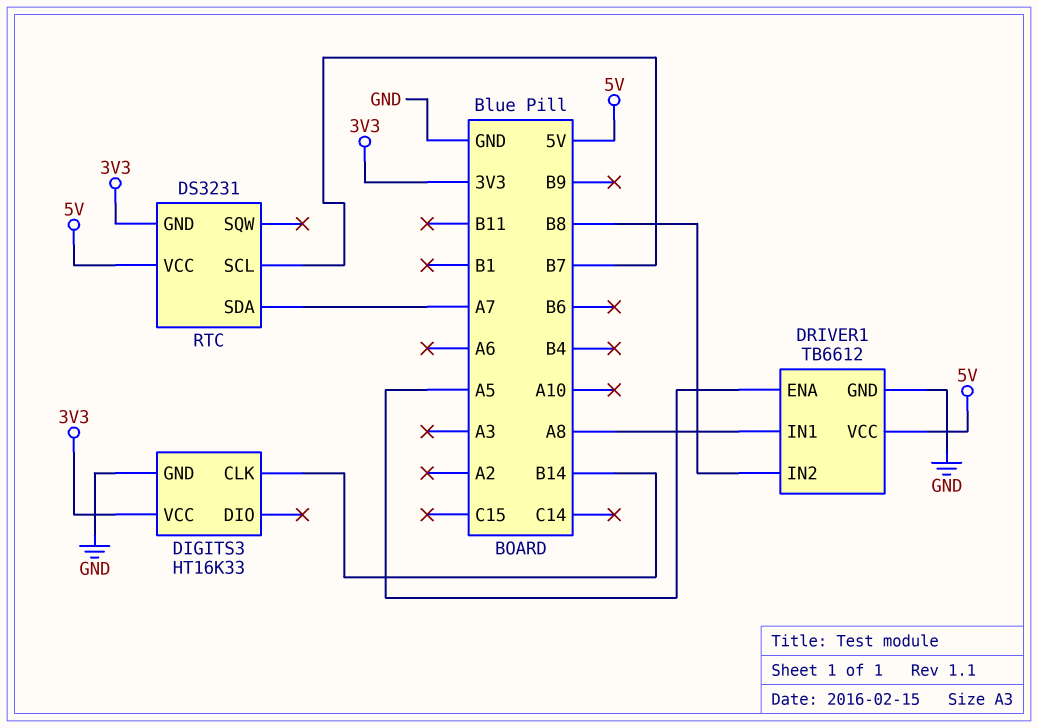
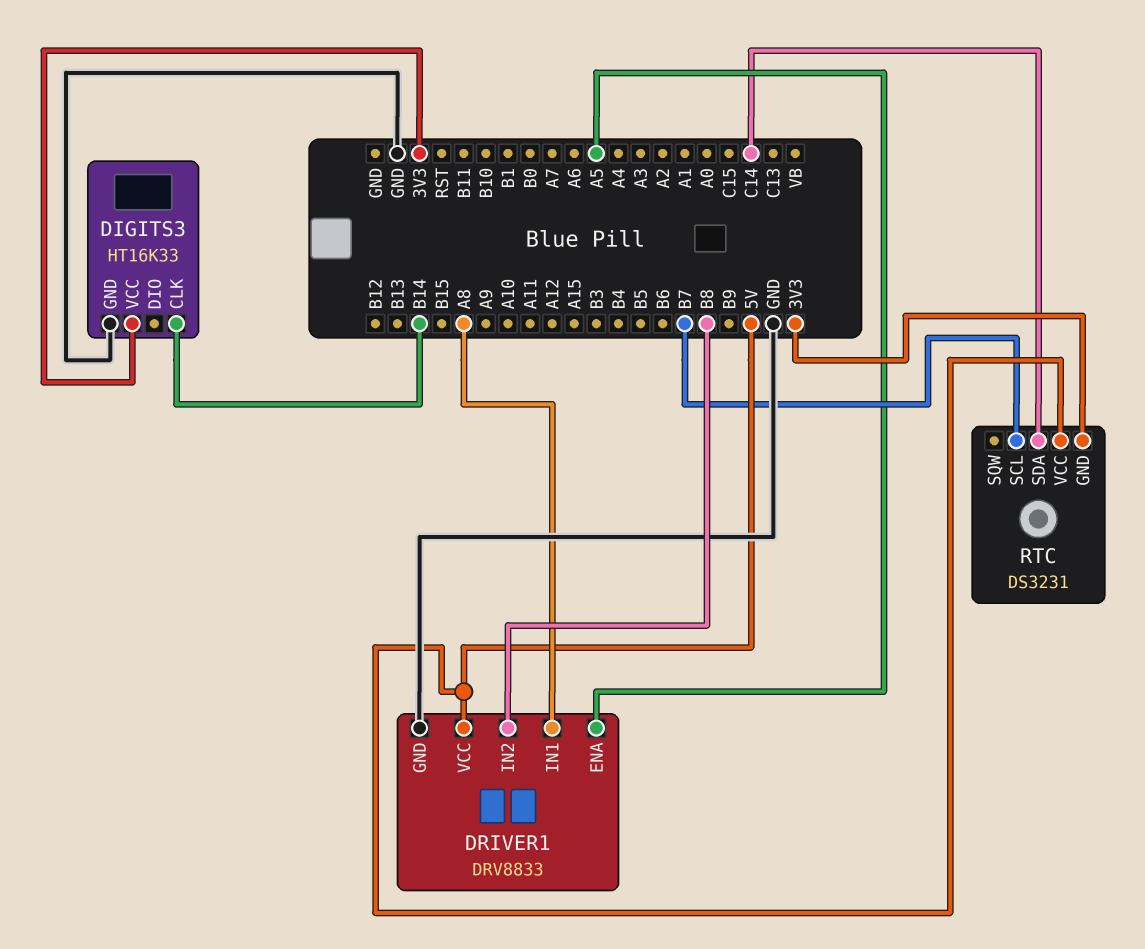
DRIVER1: TB6612 -> DRV8833
RTC pin SDA: A7 -> C14

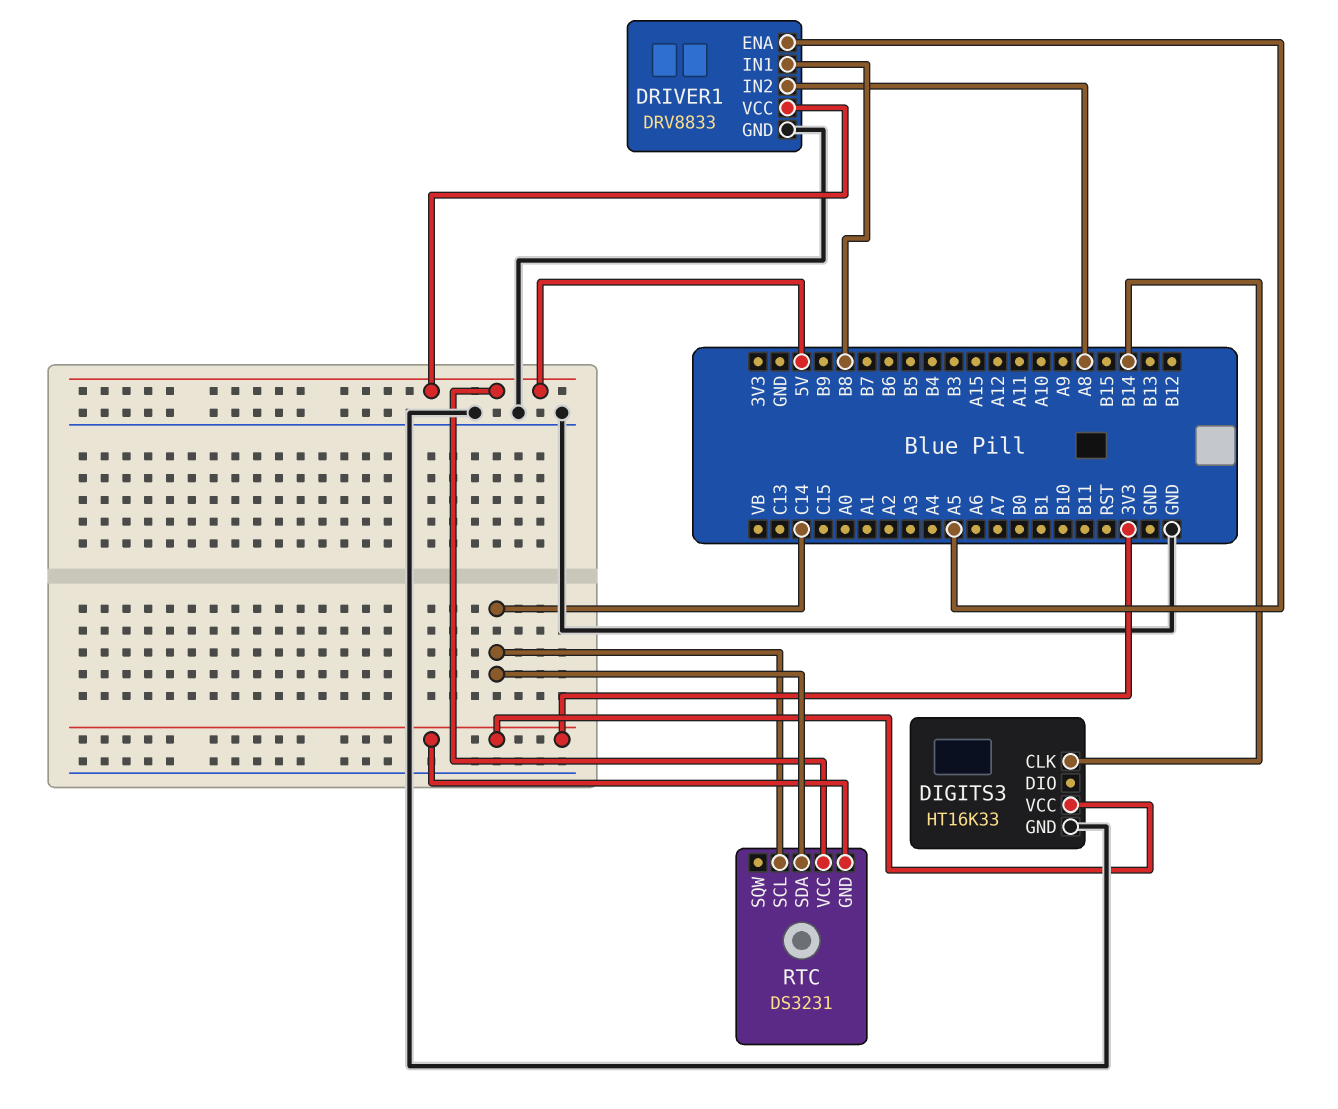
DRIVER1 pin IN1: A8 -> B8
DRIVER1 pin IN2: B8 -> A8
RTC pin SCL: B7 -> C14

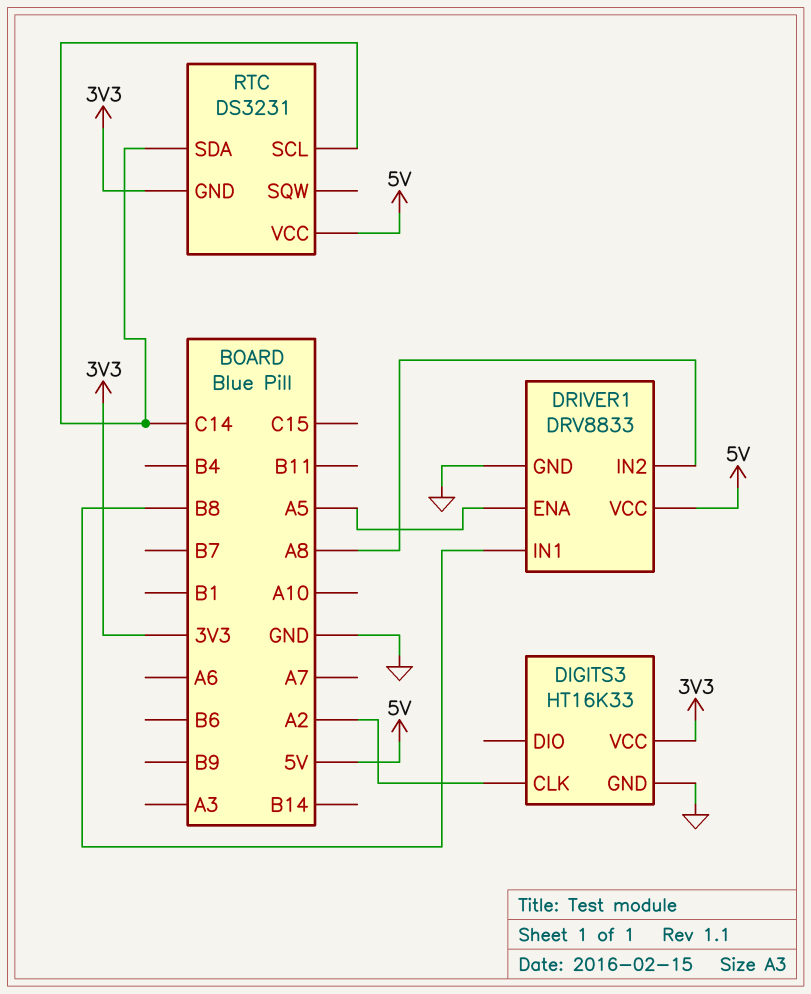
DIGITS3 pin CLK: B14 -> A2

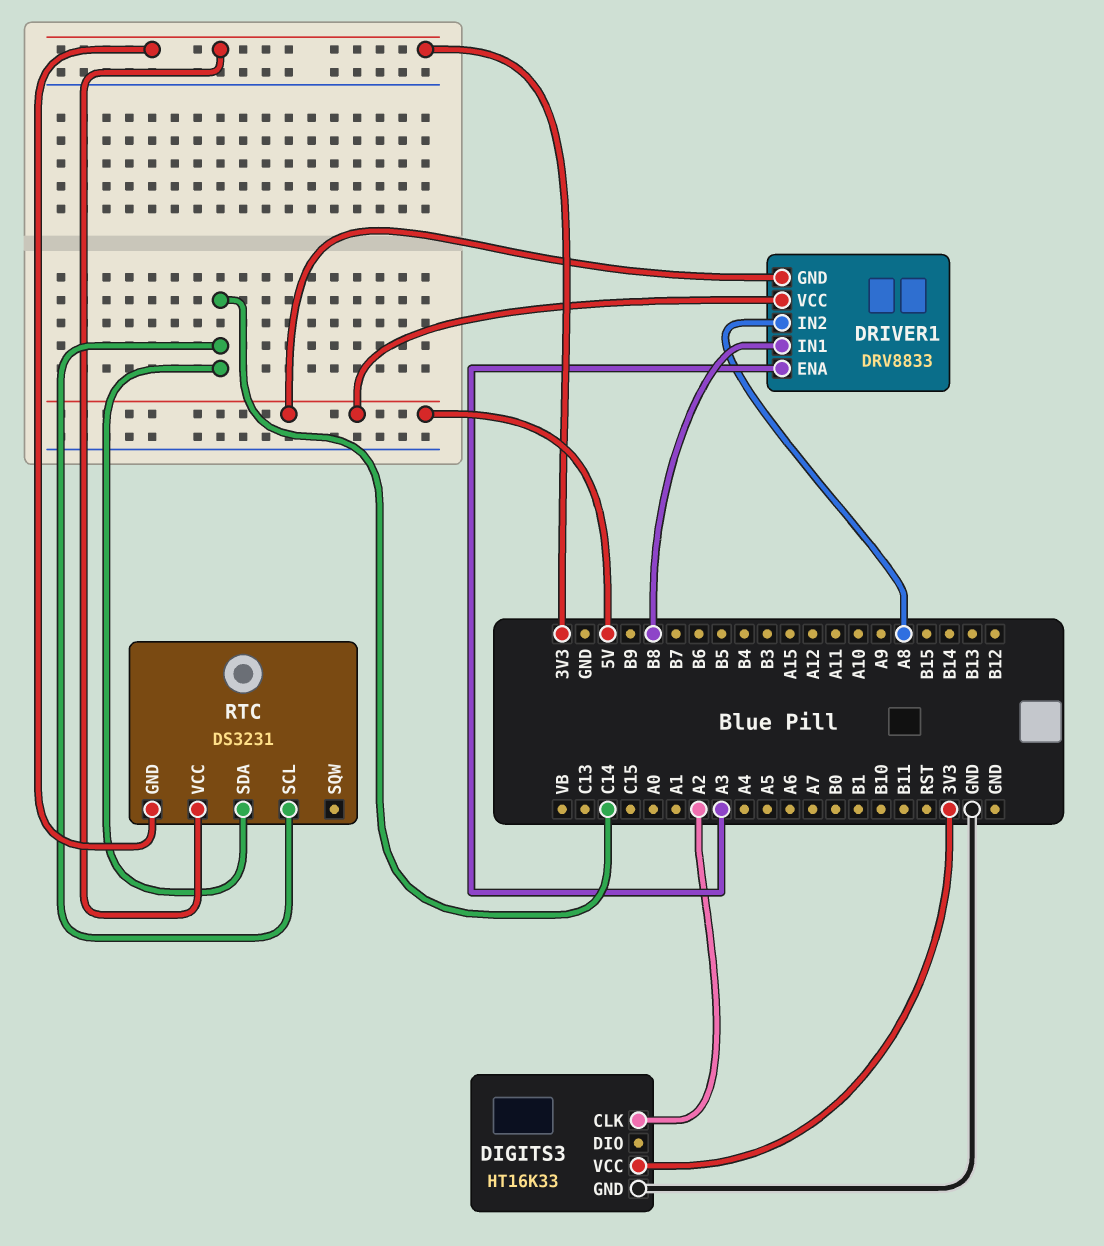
DRIVER1 pin ENA: A5 -> A3
DRIVER1 pin GND: GND -> 5V
RTC pin VCC: 5V -> 3V3

